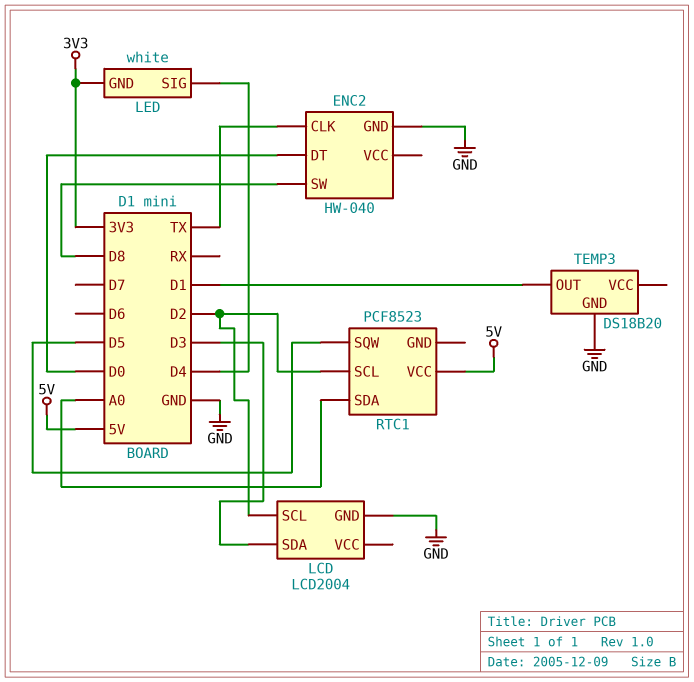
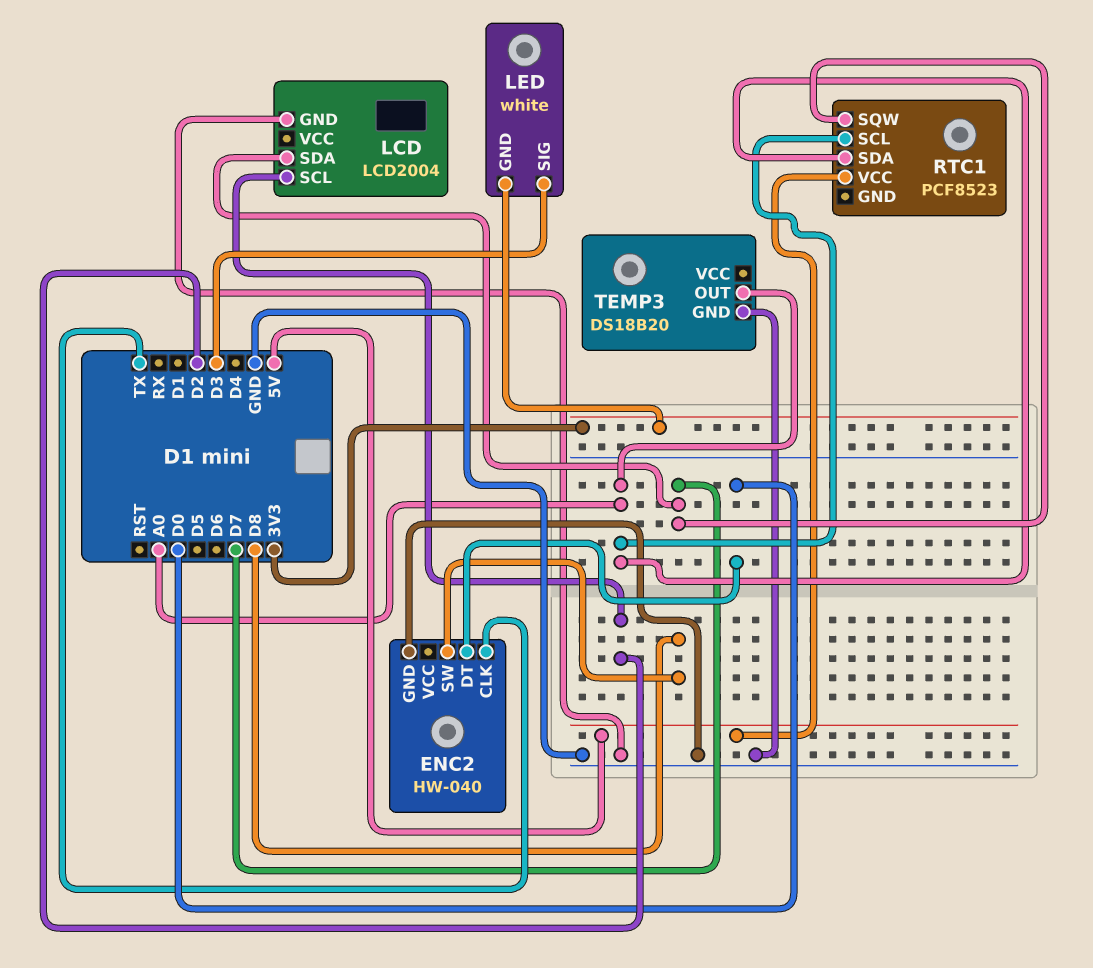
LCD pin SDA: D3 -> D7
LED pin SIG: D4 -> D3
RTC1 pin SCL: D2 -> A0
RTC1 pin SQW: D5 -> D7
TEMP3 pin OUT: D1 -> A0

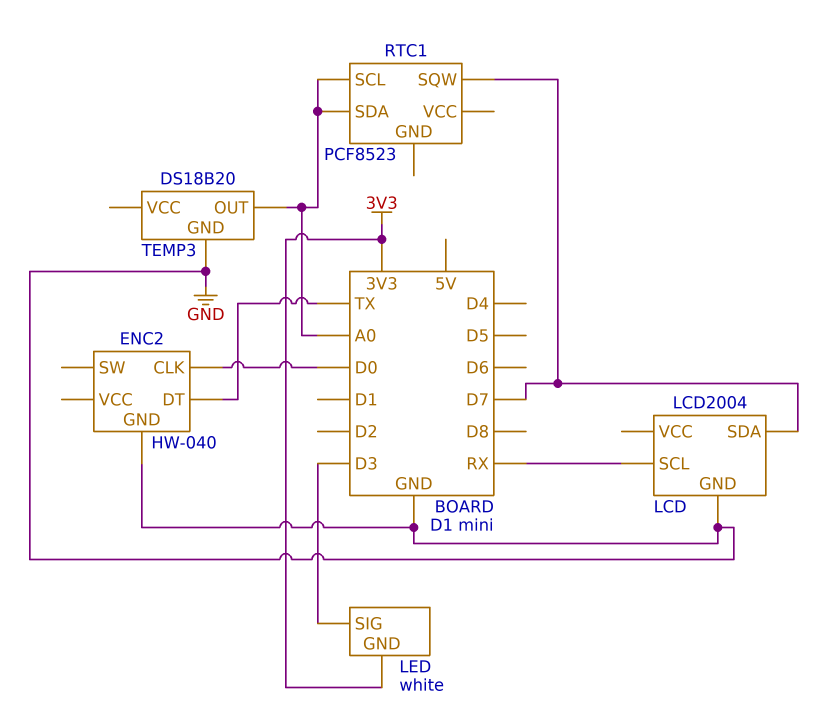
ENC2 pin CLK: TX -> D0
ENC2 pin DT: D0 -> TX
ENC2 pin SW: D8 -> none
LCD pin SCL: D2 -> RX
RTC1 pin VCC: 5V -> none

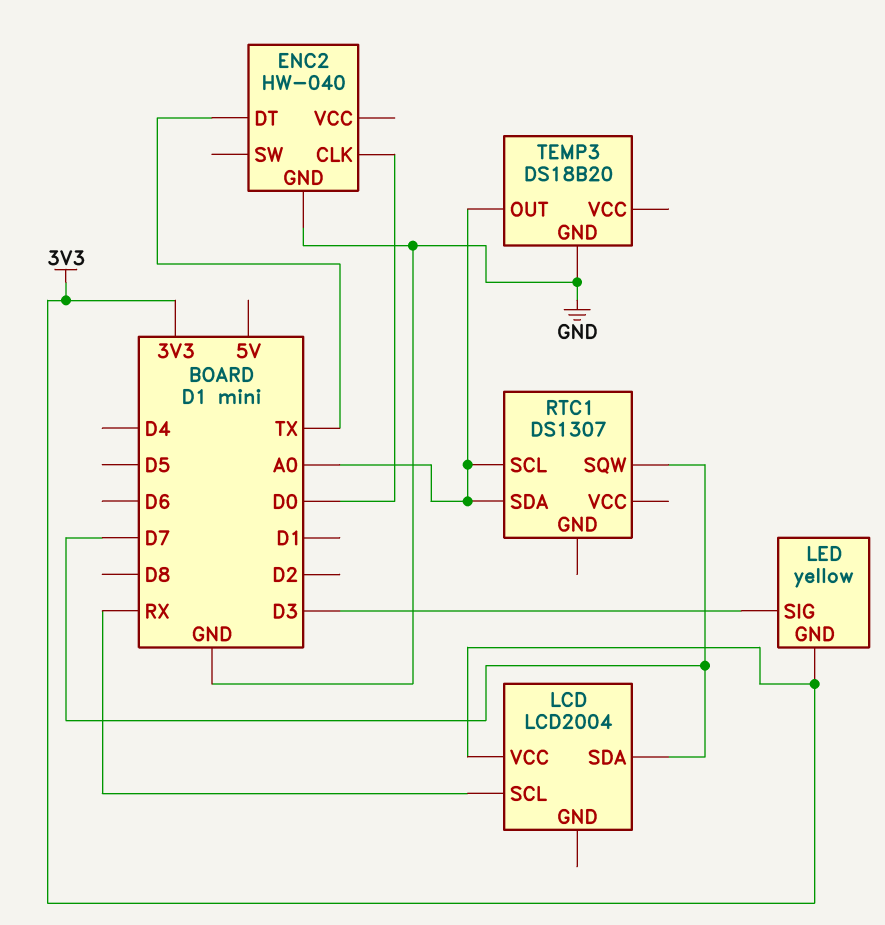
LCD pin GND: GND -> none
LCD pin VCC: none -> 3V3
LED: white -> yellow
RTC1: PCF8523 -> DS1307

